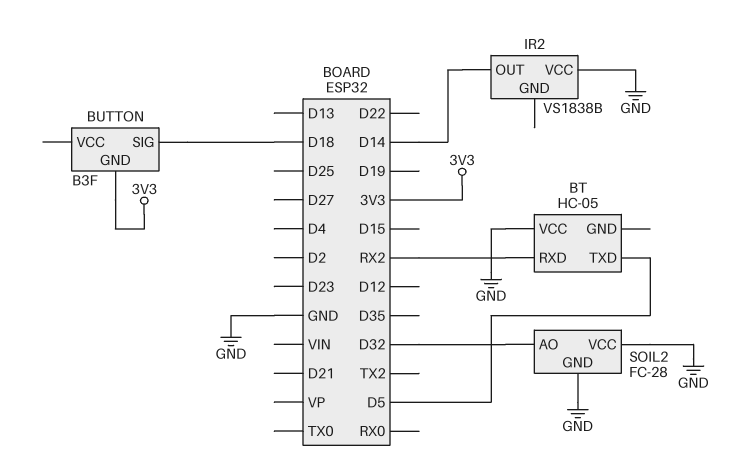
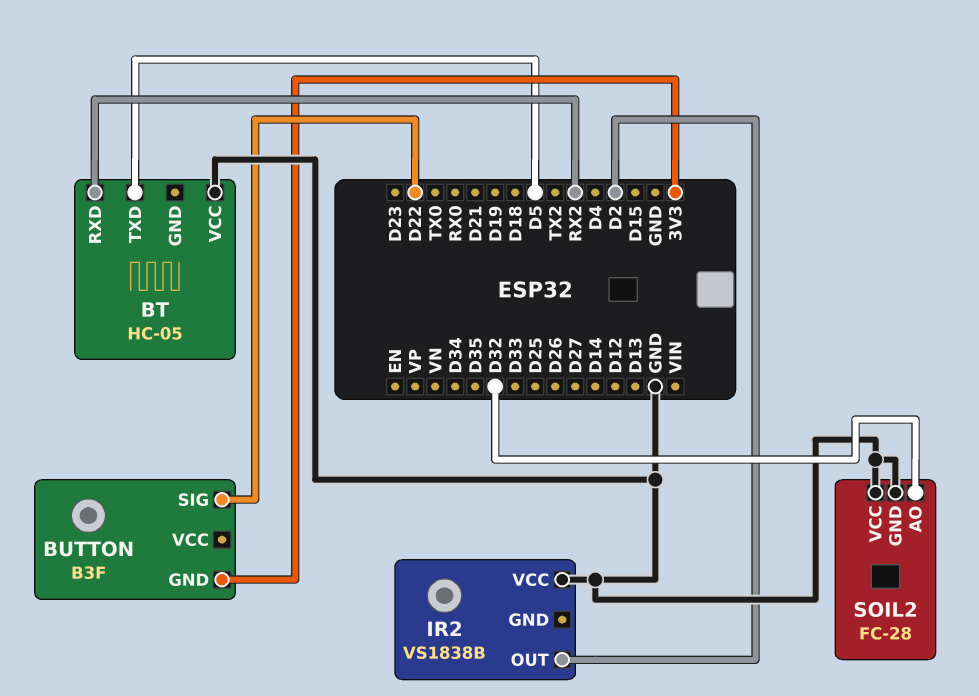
BUTTON pin SIG: D18 -> D22
IR2 pin OUT: D14 -> D2

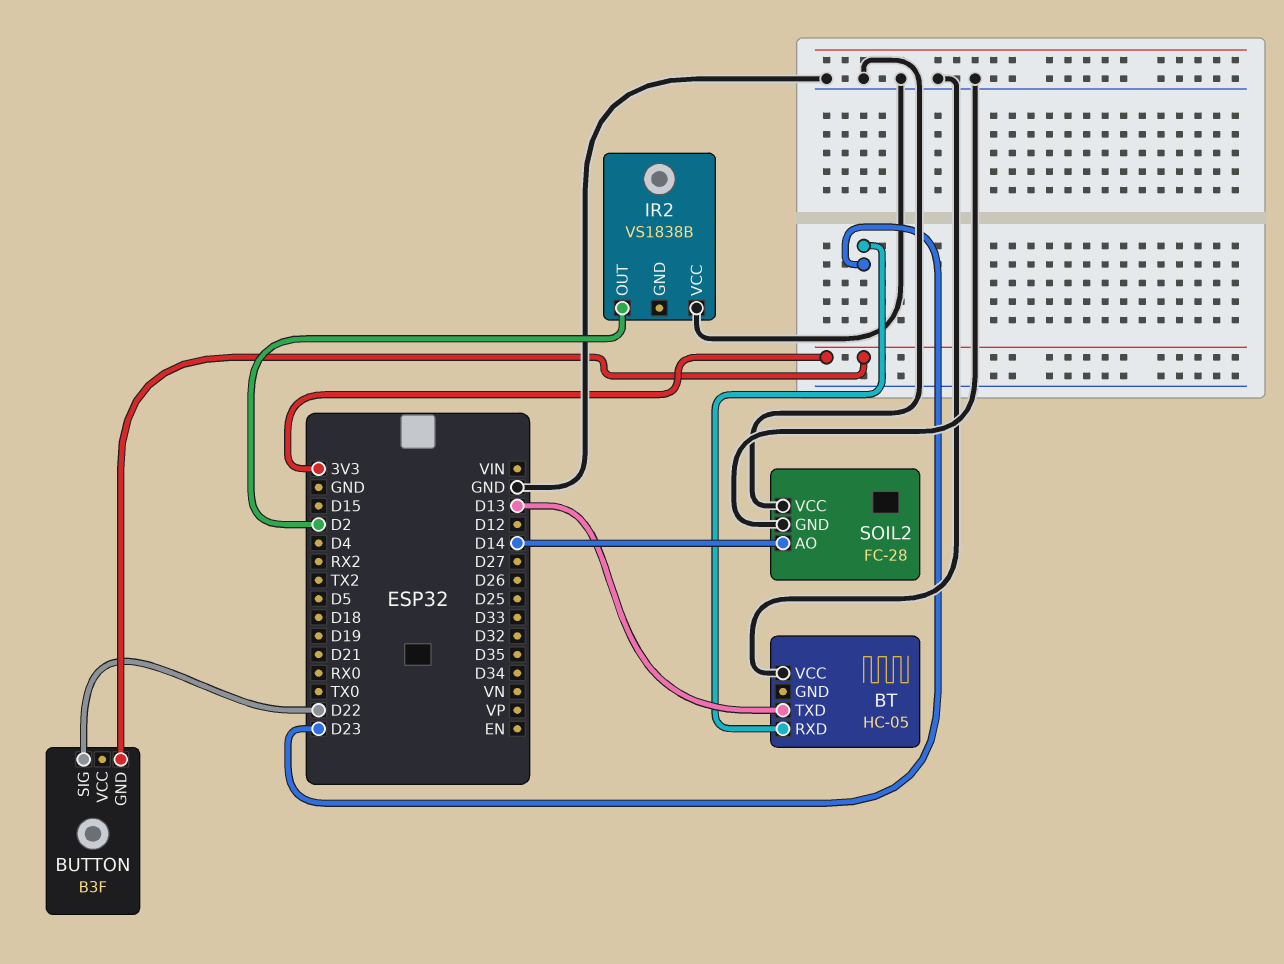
BT pin RXD: RX2 -> D23
BT pin TXD: D5 -> D13
SOIL2 pin AO: D32 -> D14

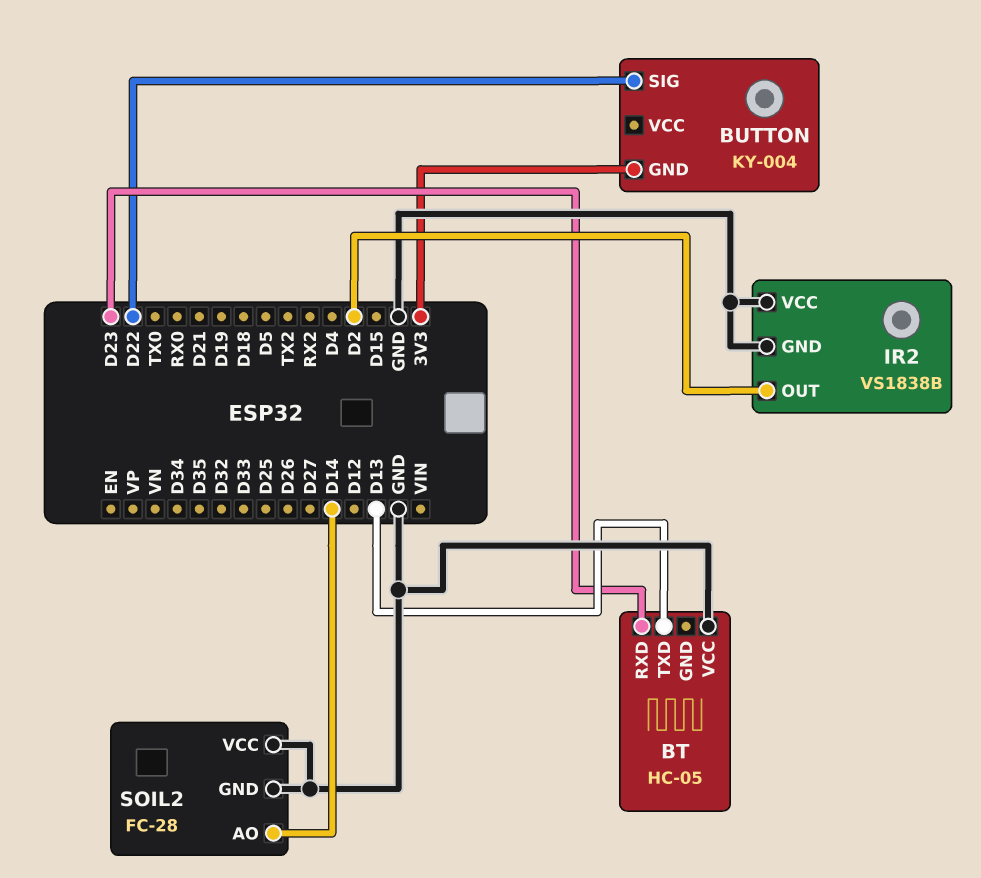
BUTTON: B3F -> KY-004
IR2 pin GND: none -> GND

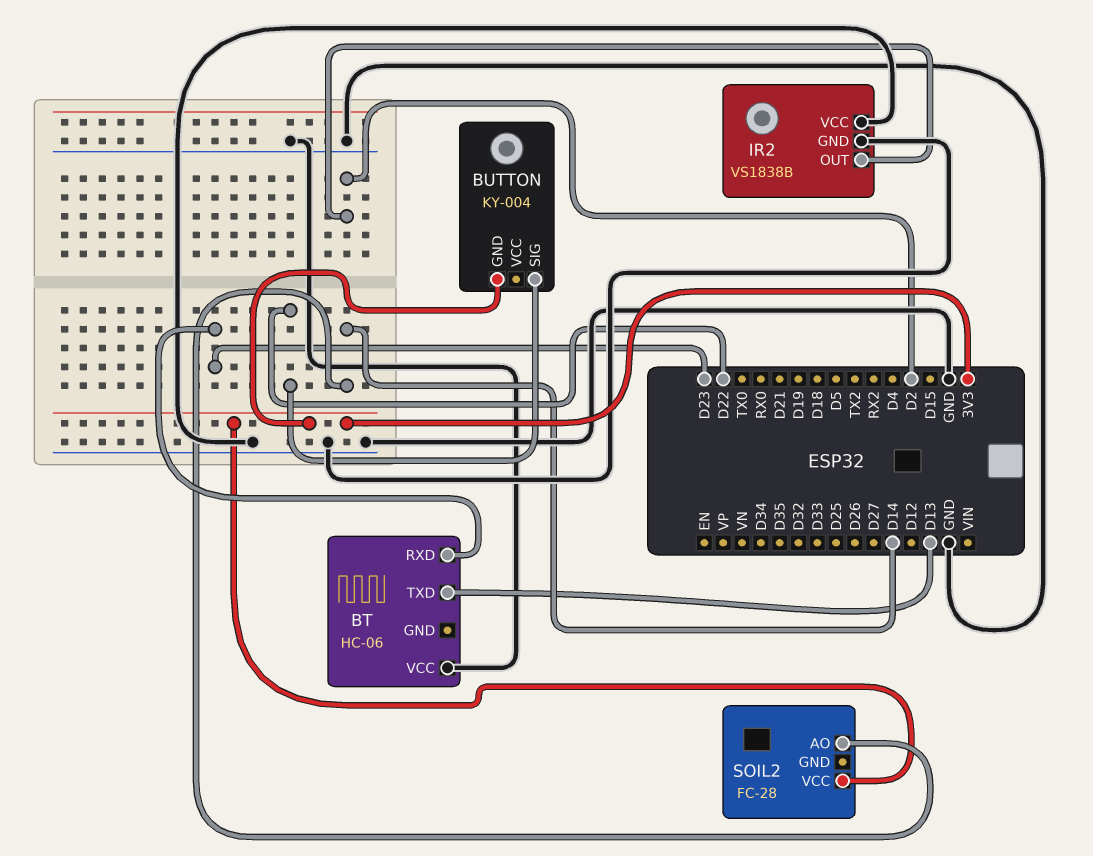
BT: HC-05 -> HC-06
SOIL2 pin GND: GND -> none
SOIL2 pin VCC: GND -> 3V3

